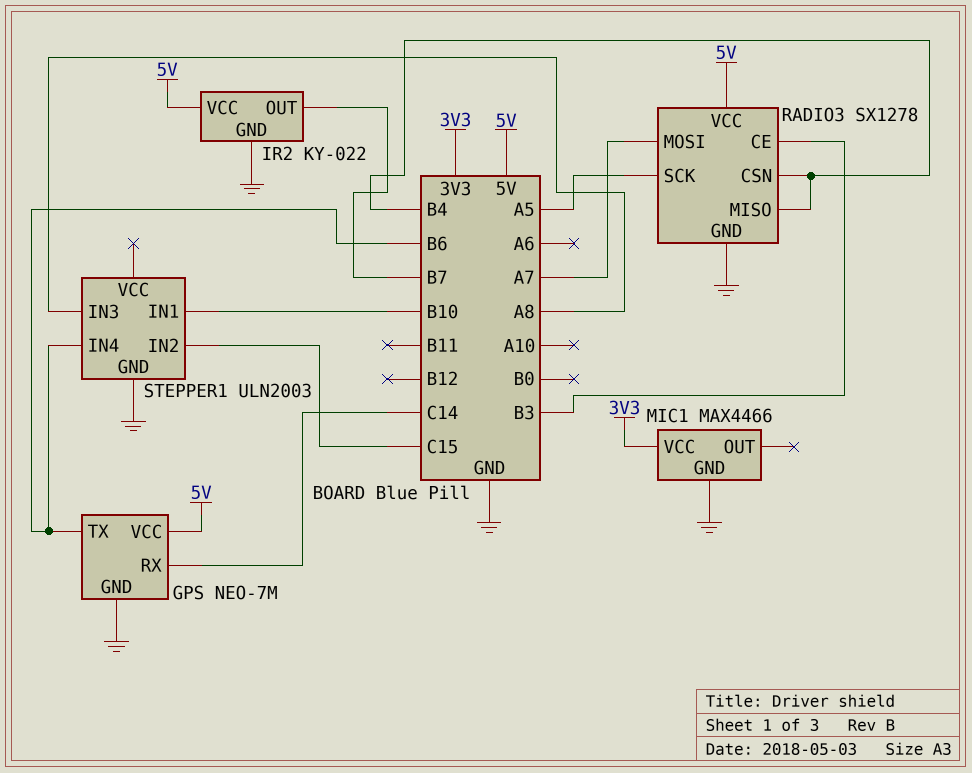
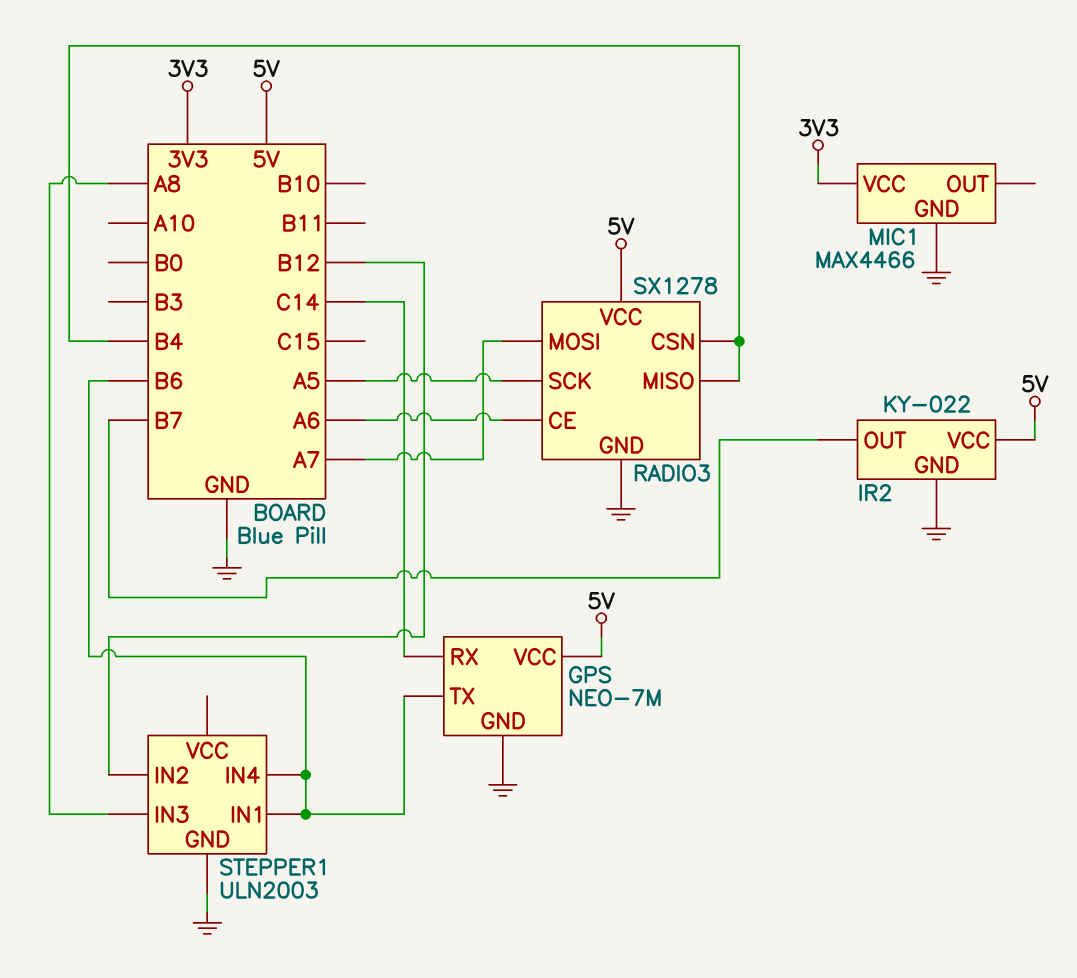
RADIO3 pin CE: B3 -> A6
STEPPER1 pin IN1: B10 -> B6
STEPPER1 pin IN2: C15 -> B12

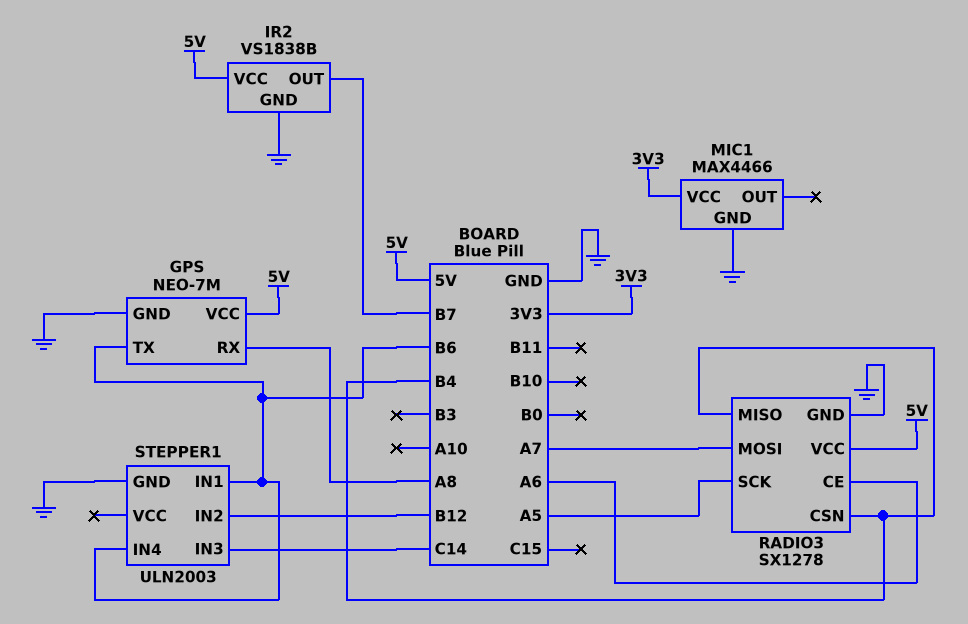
GPS pin RX: C14 -> A8
IR2: KY-022 -> VS1838B
STEPPER1 pin IN3: A8 -> C14

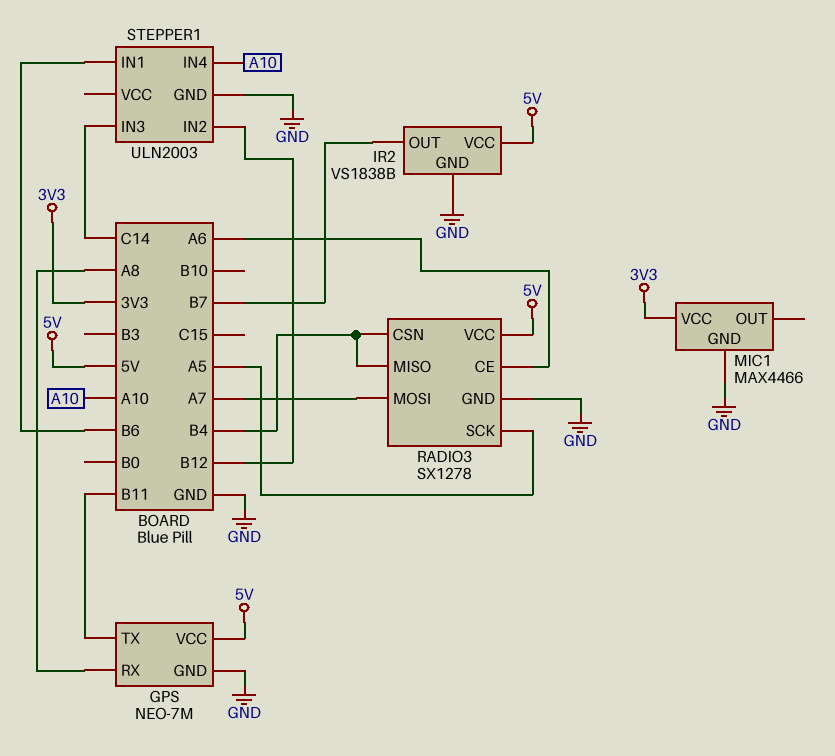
GPS pin TX: B6 -> B11
STEPPER1 pin IN4: B6 -> A10

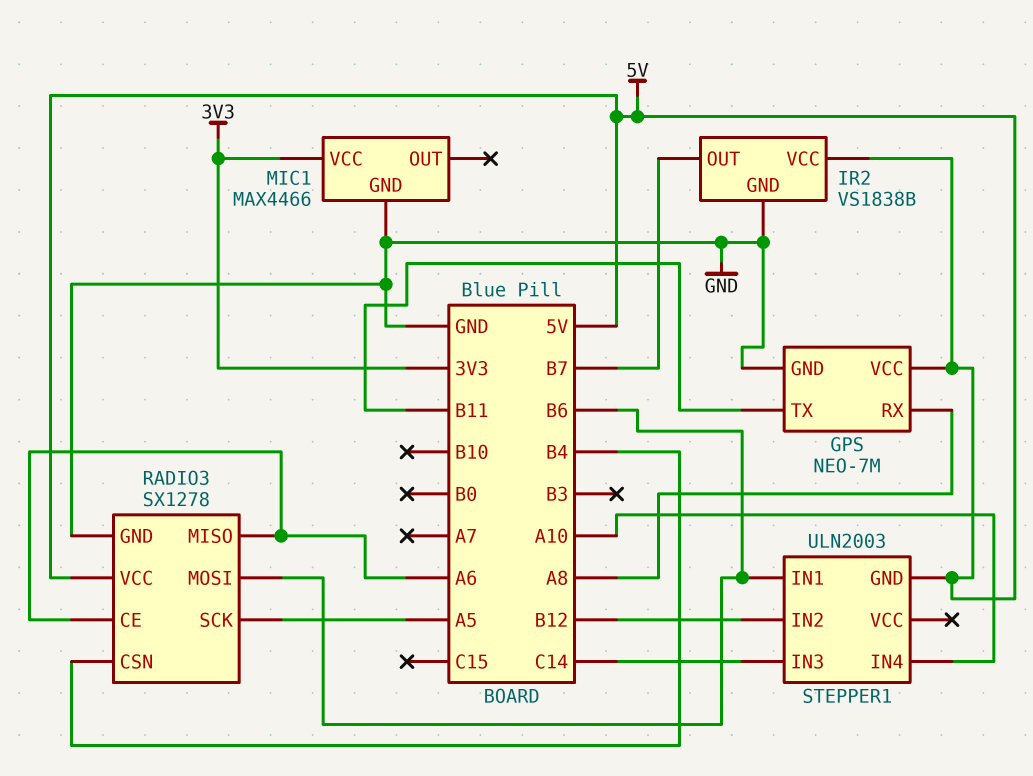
RADIO3 pin MISO: B4 -> A6
RADIO3 pin MOSI: A7 -> B6
STEPPER1 pin GND: GND -> 5V

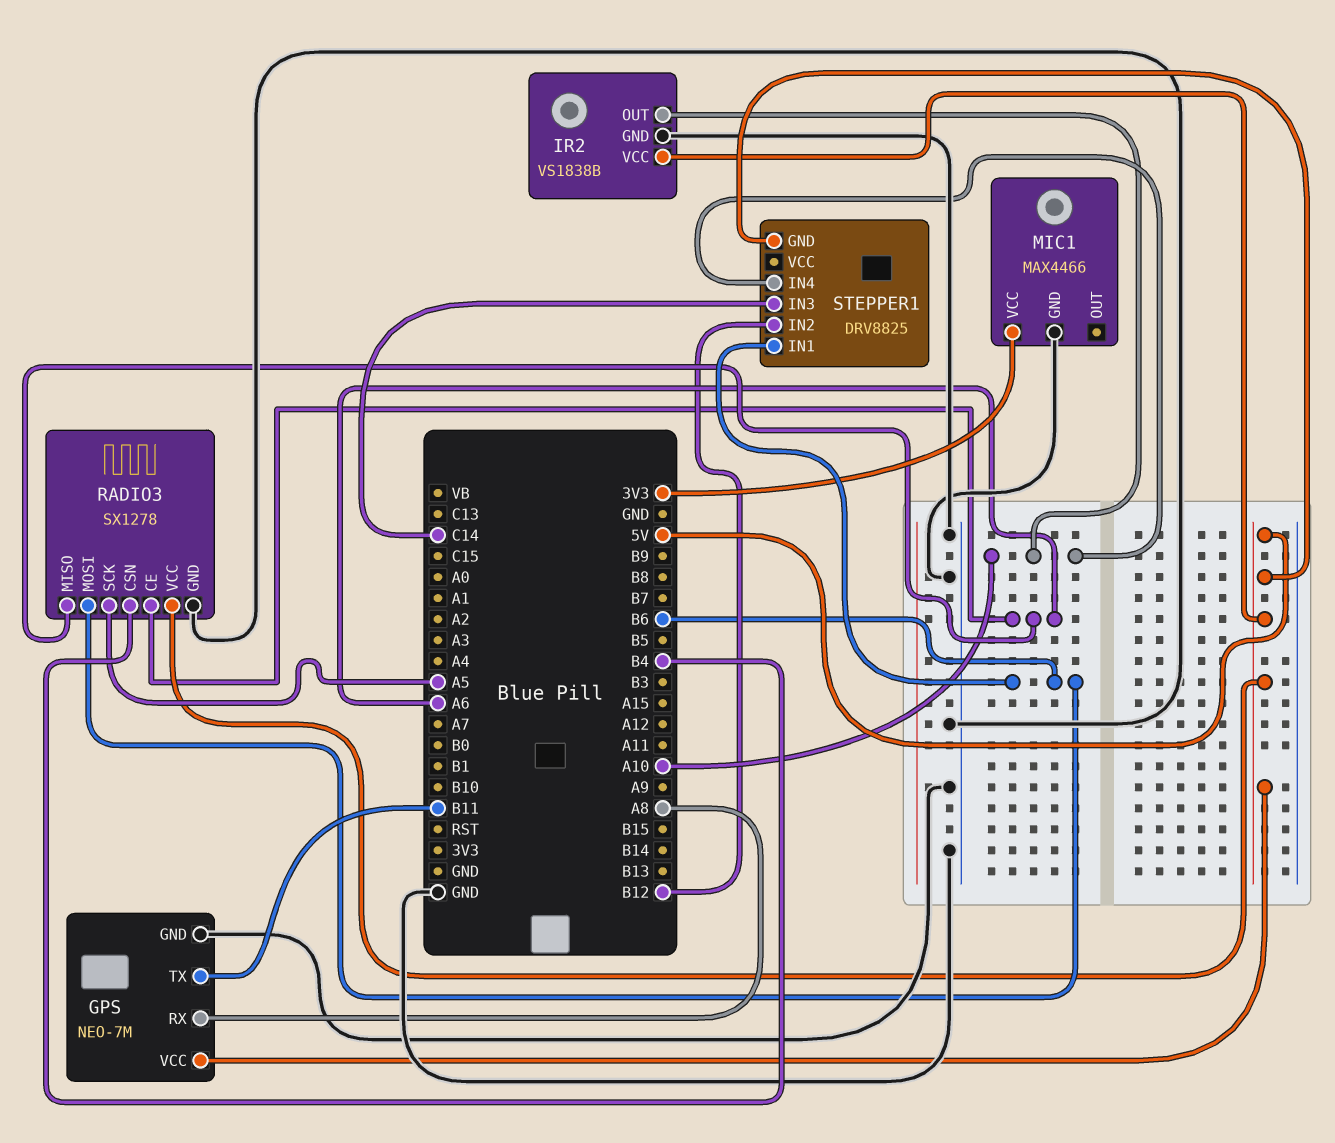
IR2 pin OUT: B7 -> A10
STEPPER1: ULN2003 -> DRV8825

